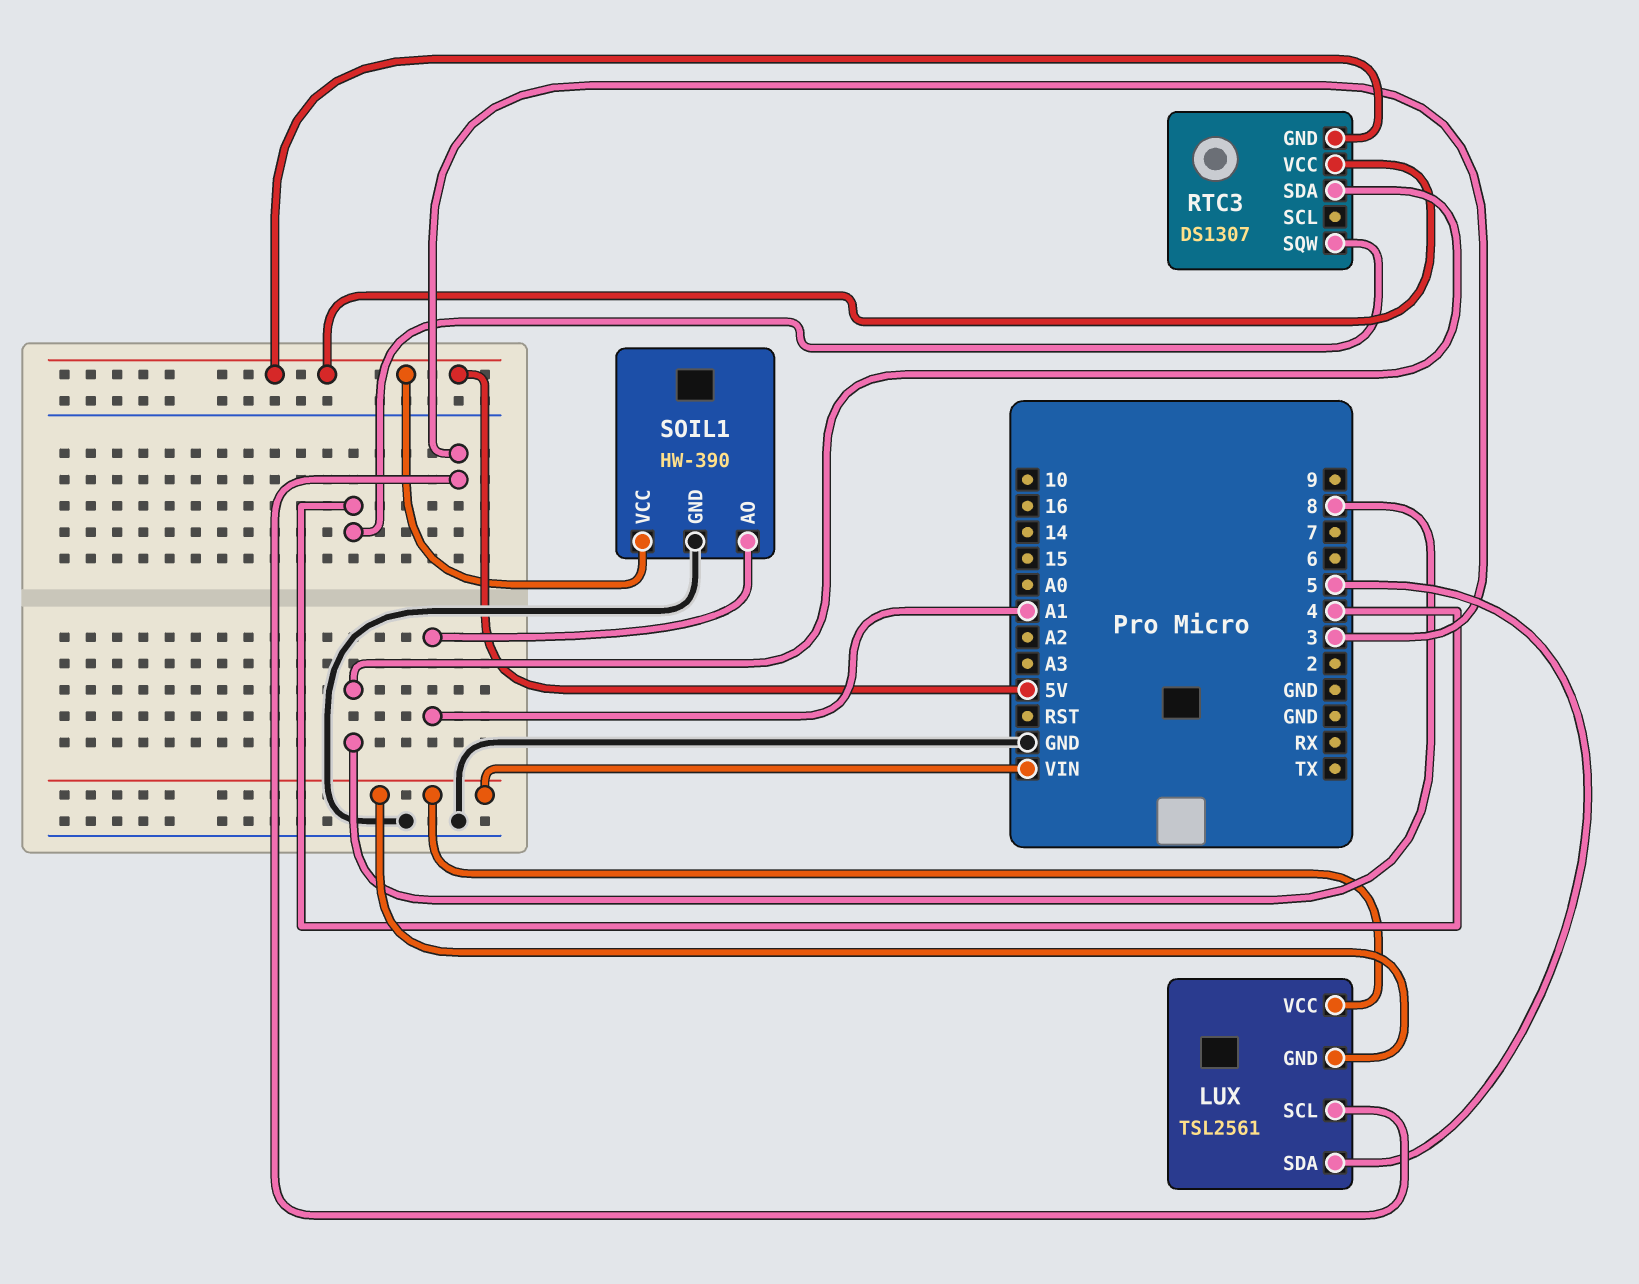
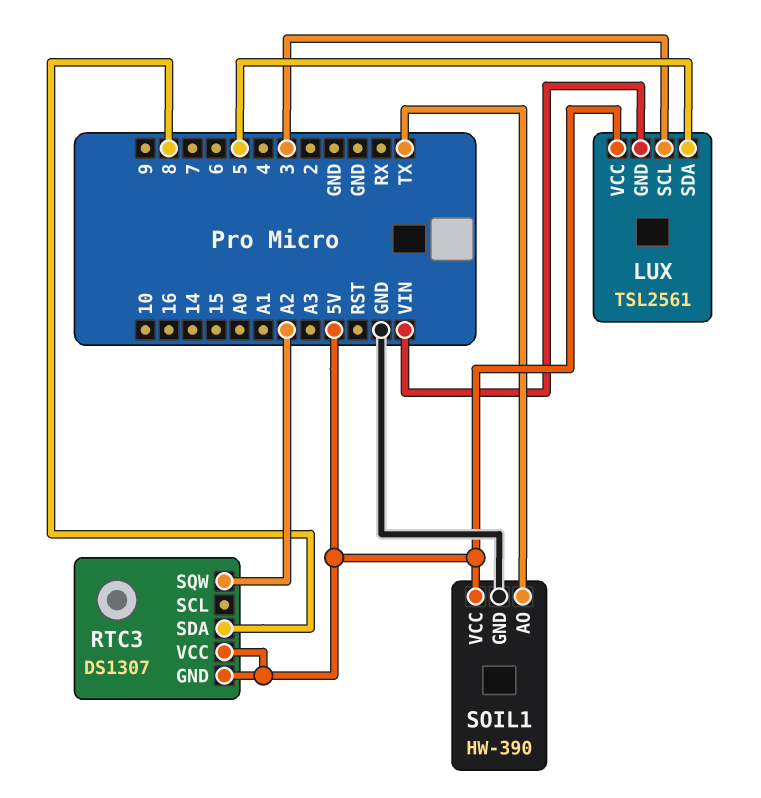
LUX pin VCC: VIN -> 5V
RTC3 pin SQW: 4 -> A2
SOIL1 pin AO: A1 -> TX

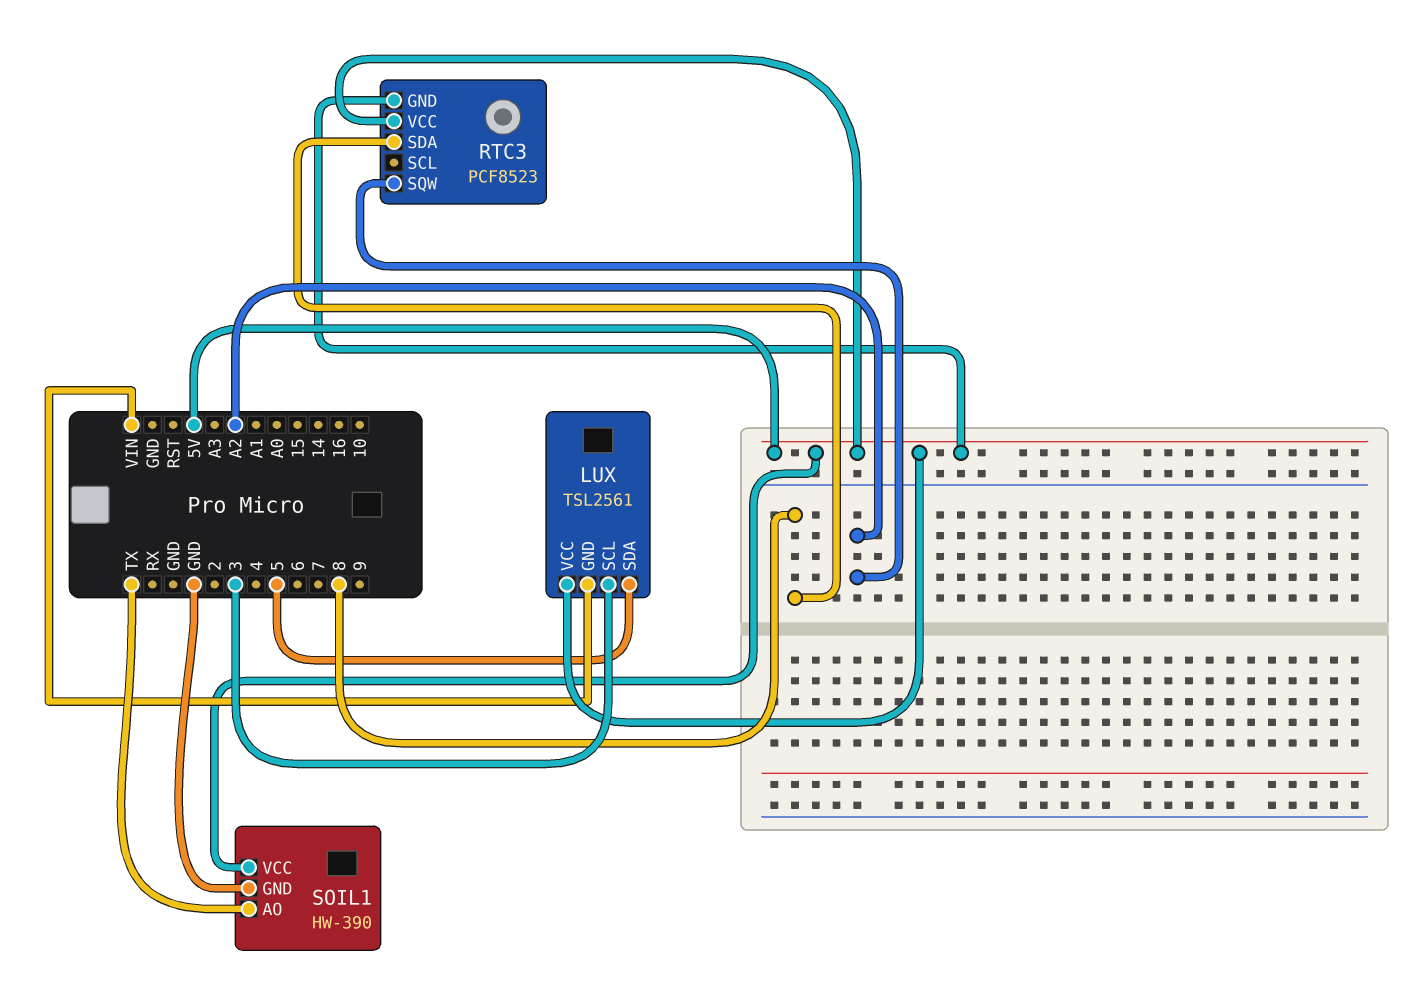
RTC3: DS1307 -> PCF8523

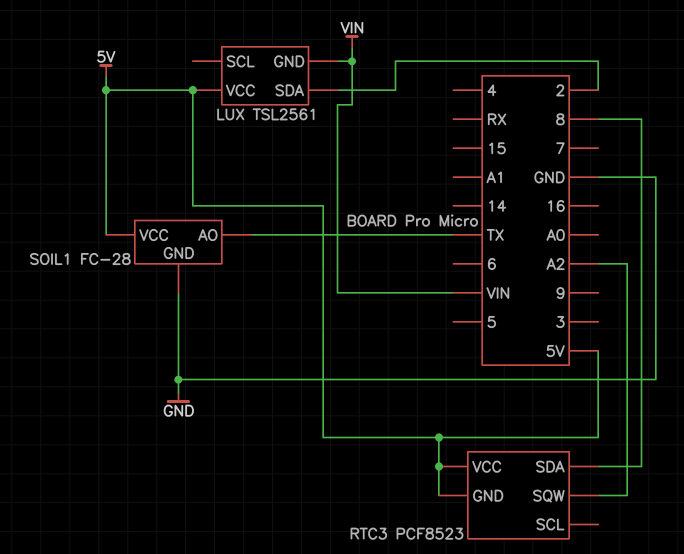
LUX pin SCL: 3 -> none
LUX pin SDA: 5 -> 2
SOIL1: HW-390 -> FC-28

